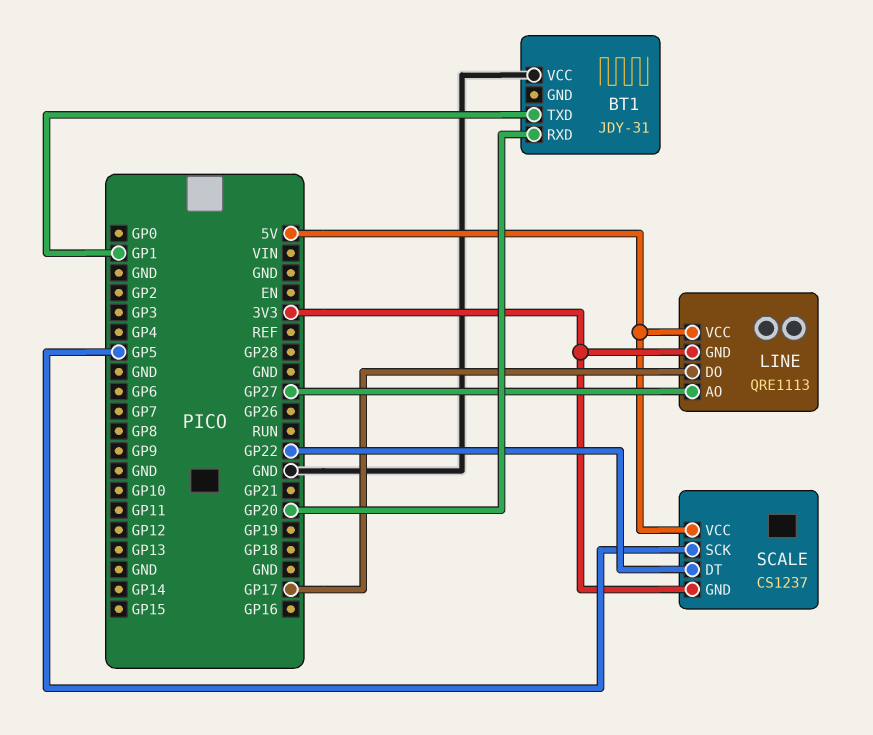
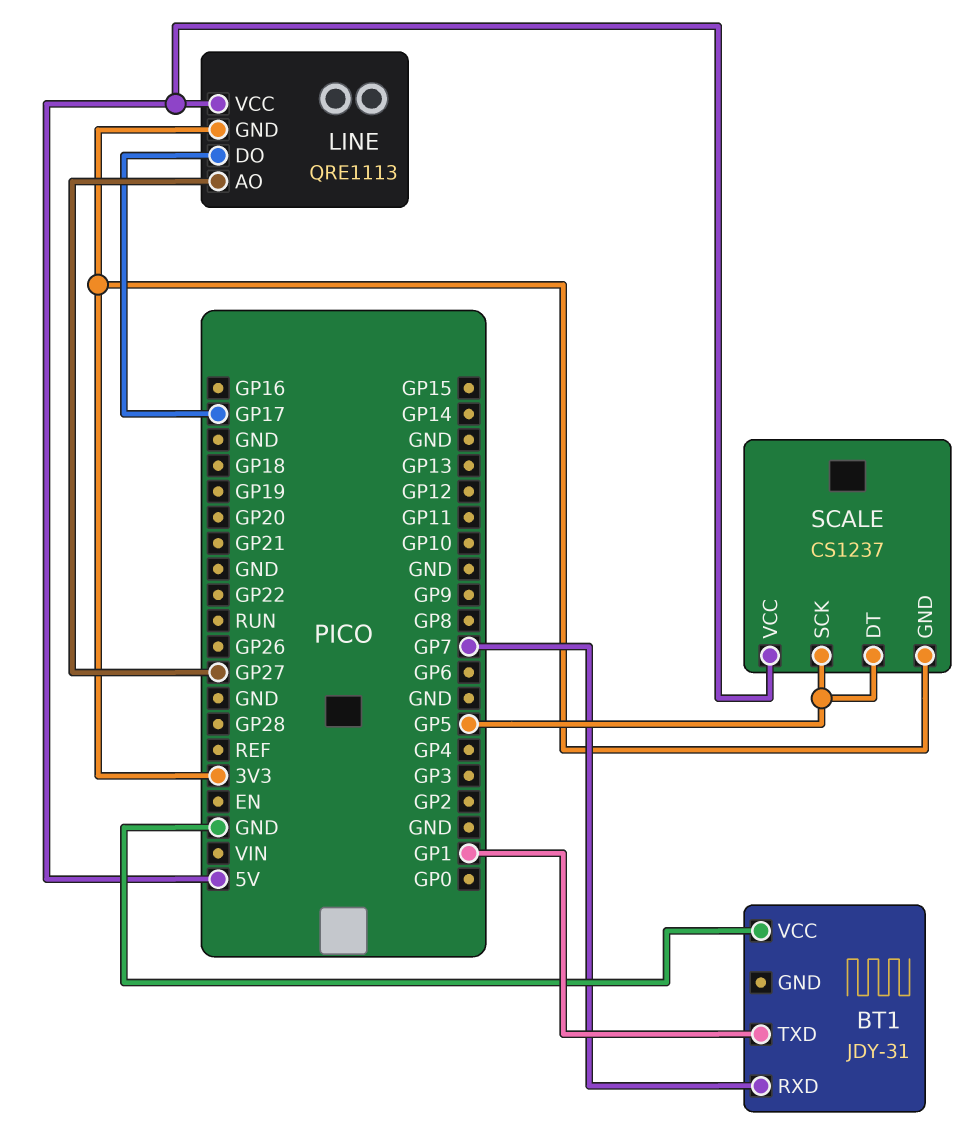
BT1 pin RXD: GP20 -> GP7
SCALE pin DT: GP22 -> GP5

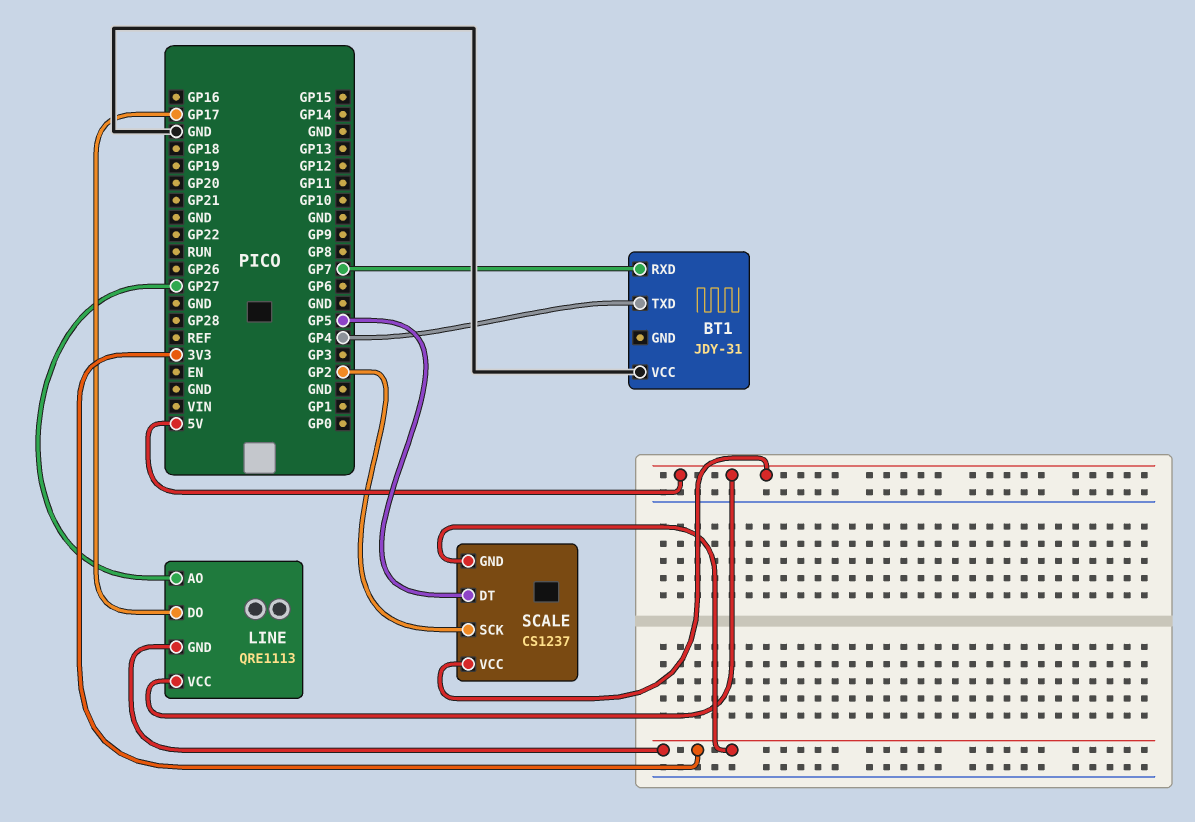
BT1 pin TXD: GP1 -> GP4
SCALE pin SCK: GP5 -> GP2

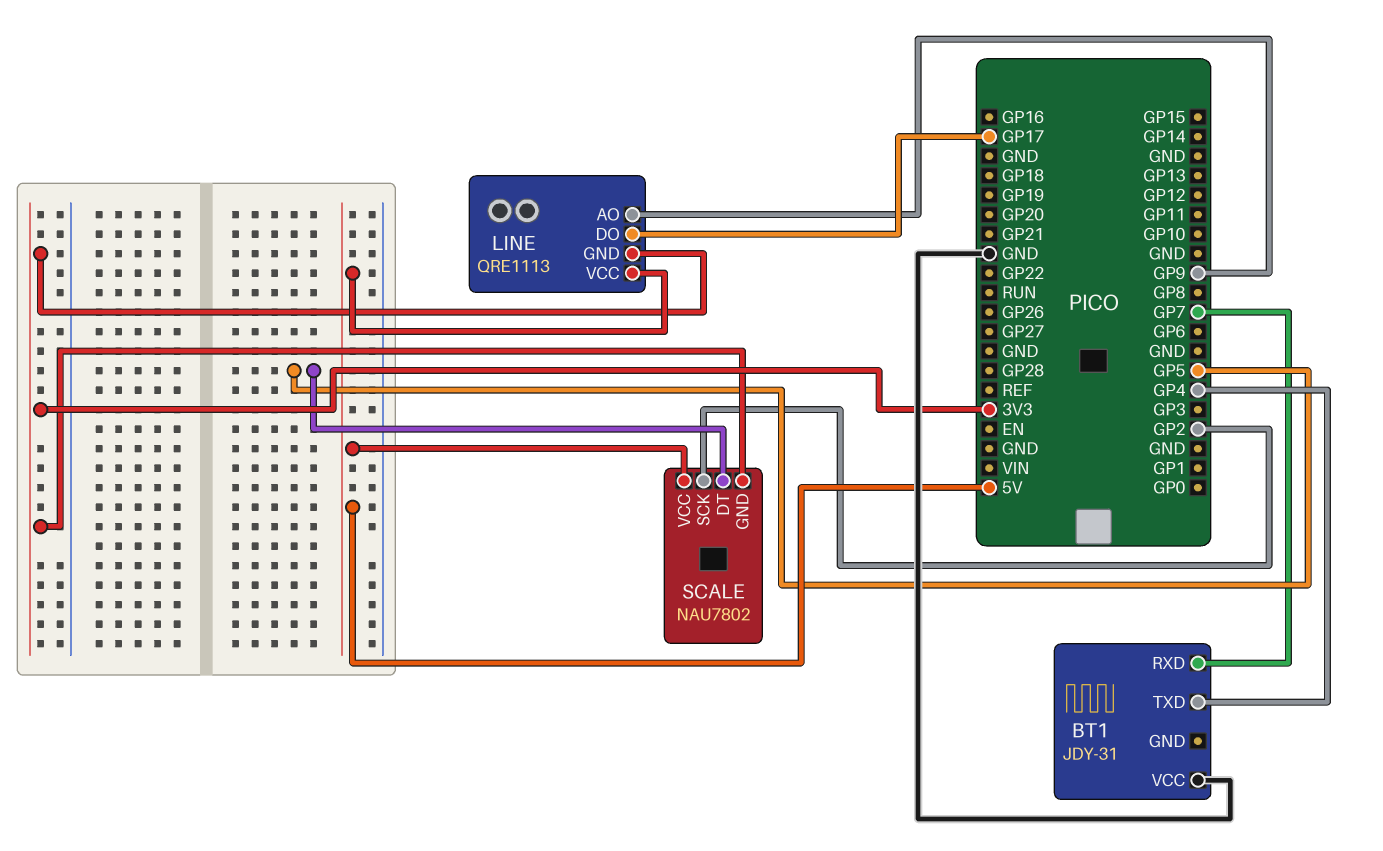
LINE pin AO: GP27 -> GP9
SCALE: CS1237 -> NAU7802

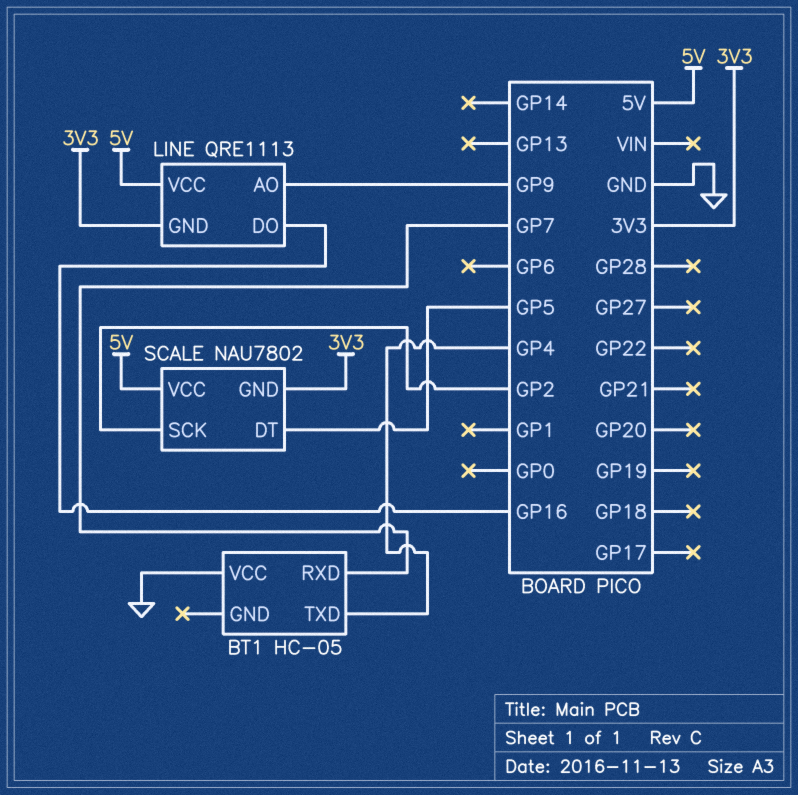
BT1: JDY-31 -> HC-05
LINE pin DO: GP17 -> GP16

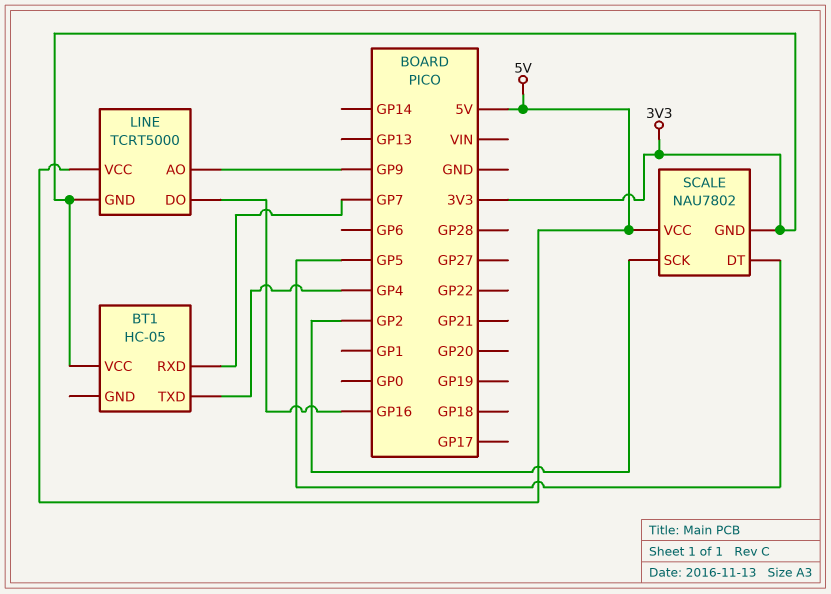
BT1 pin VCC: GND -> 3V3
LINE: QRE1113 -> TCRT5000

